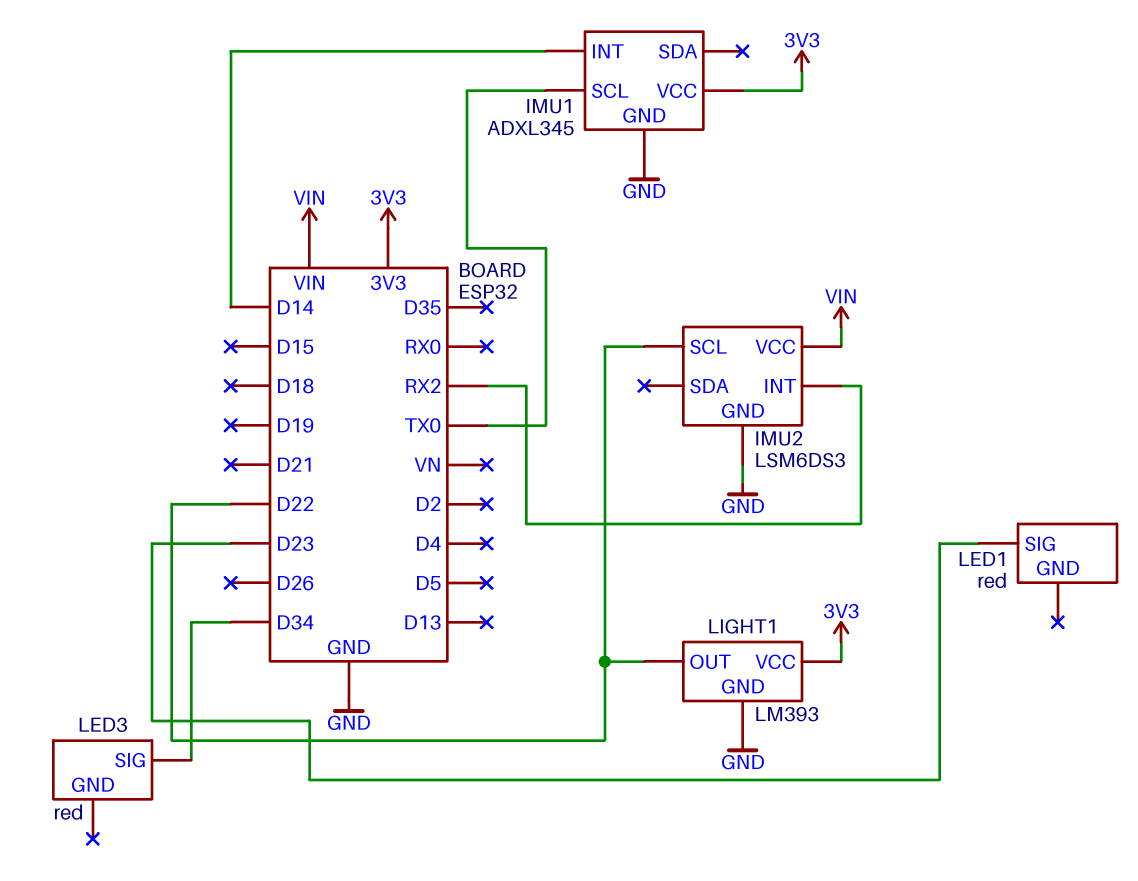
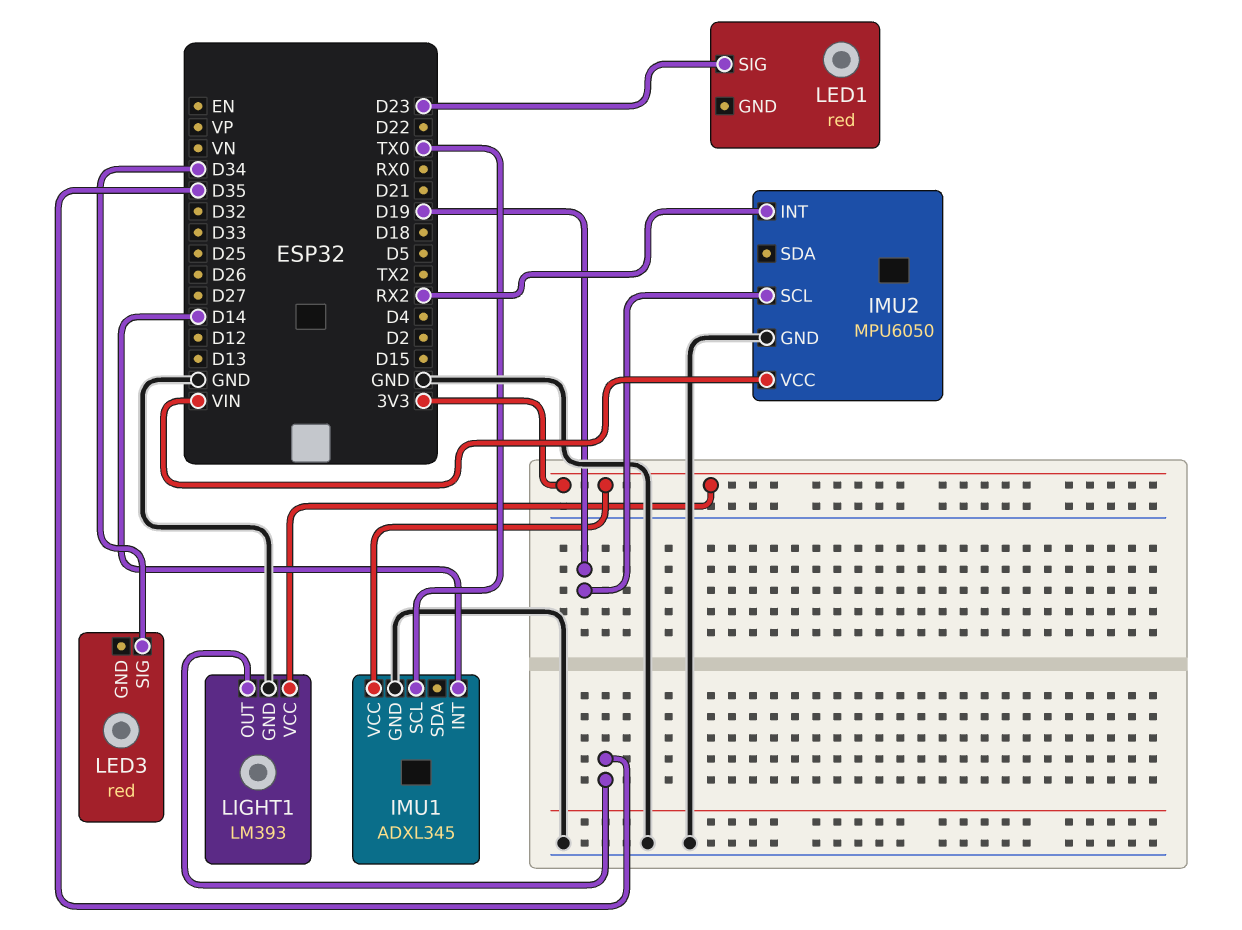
IMU2: LSM6DS3 -> MPU6050
IMU2 pin SCL: D22 -> D19
LIGHT1 pin OUT: D22 -> D35

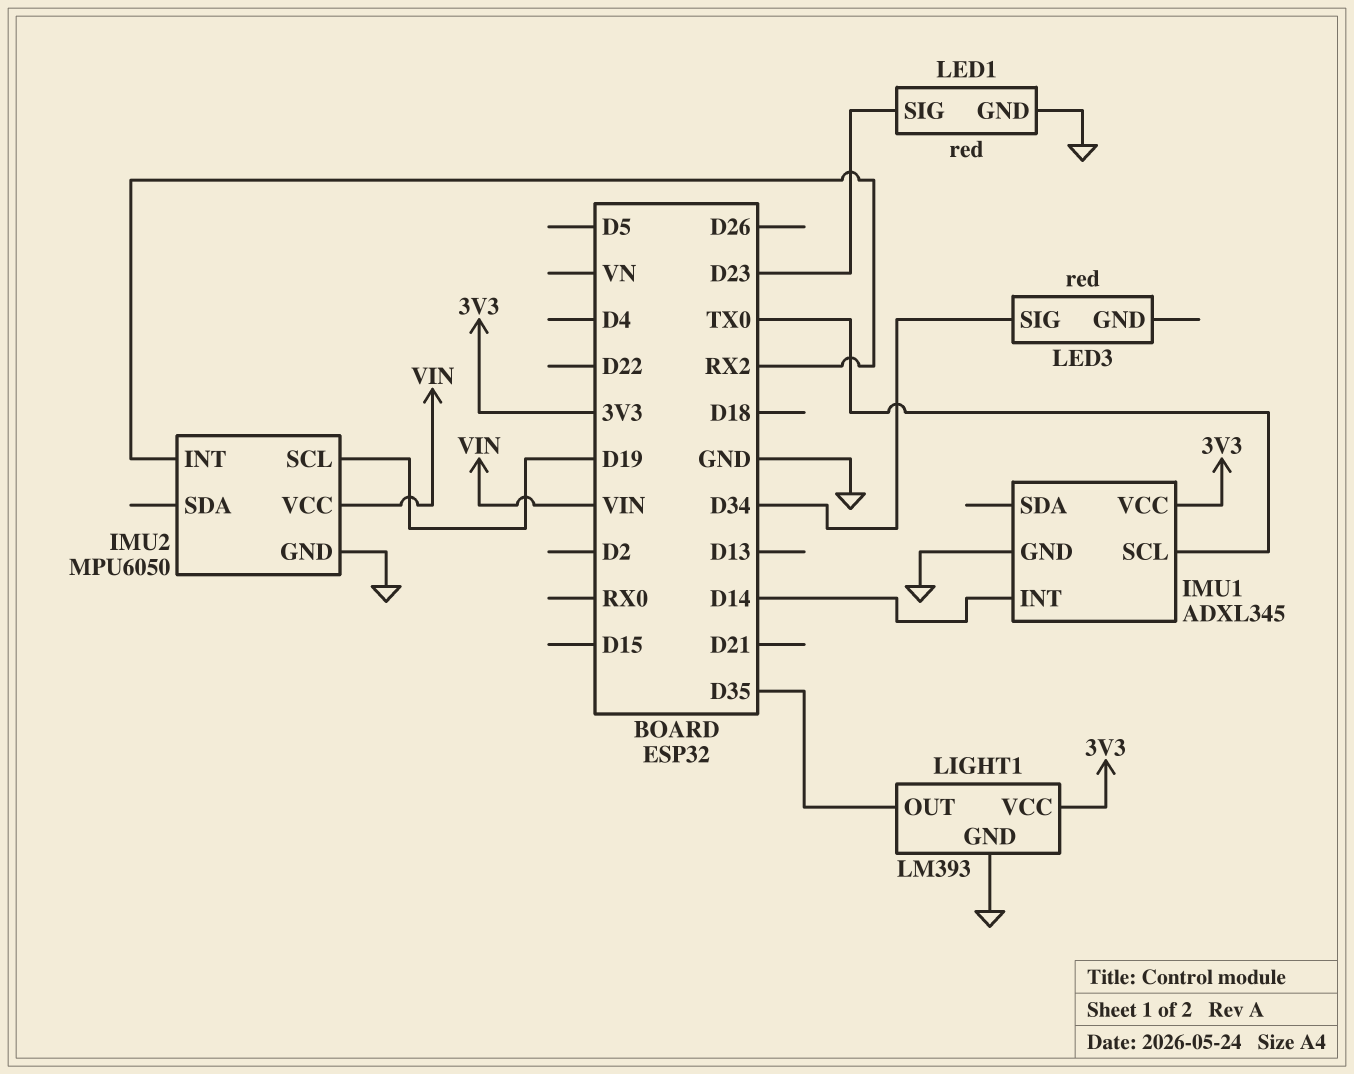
LED1 pin GND: none -> GND

